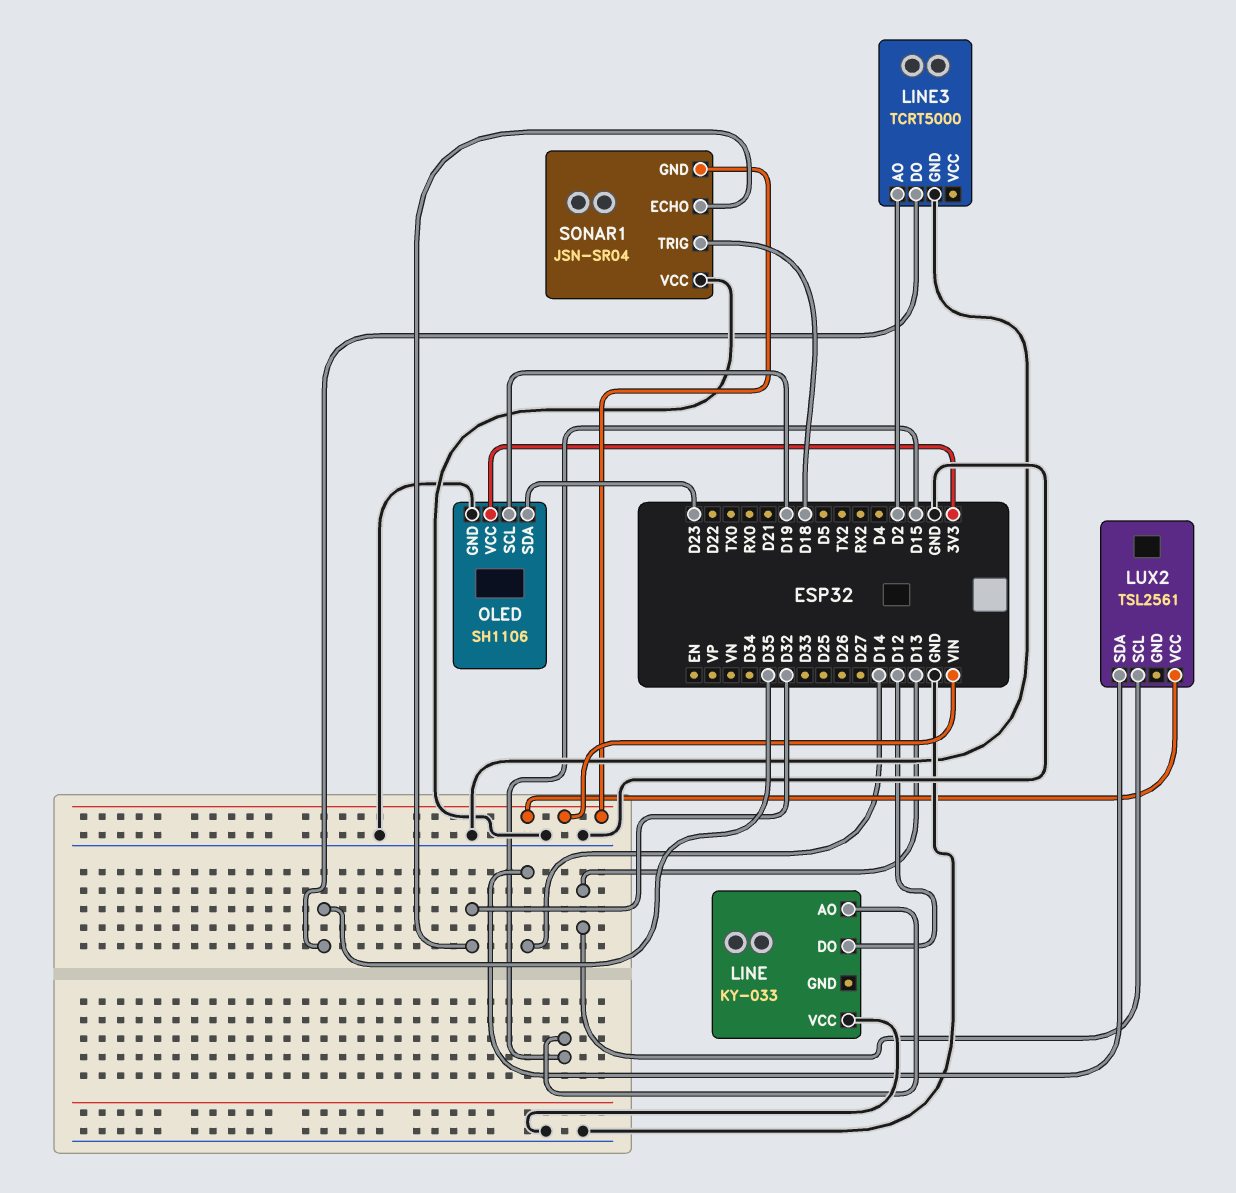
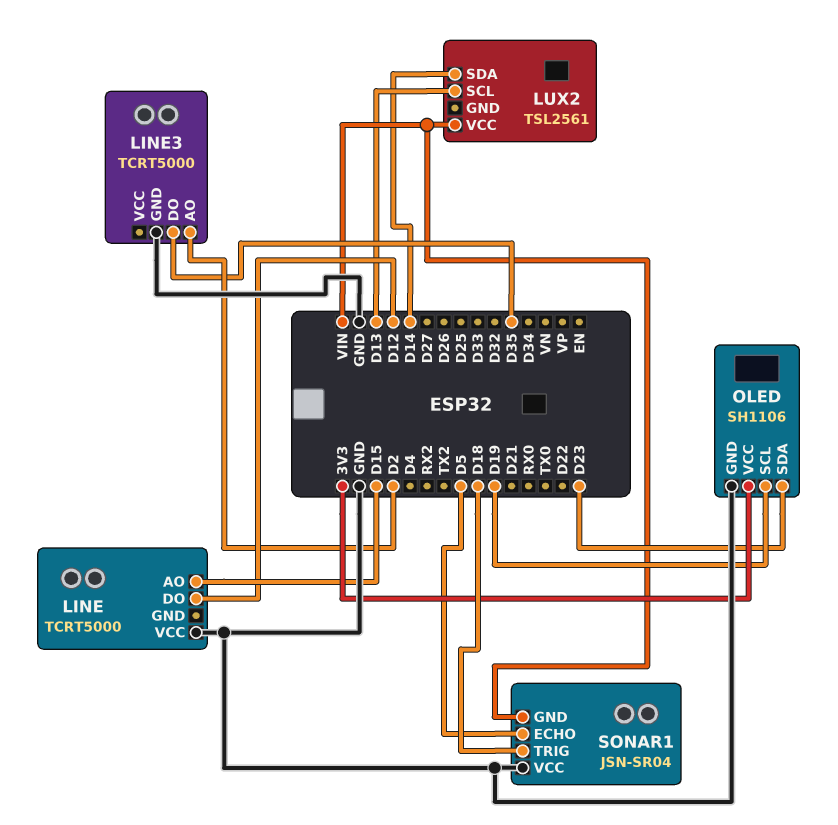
LINE: KY-033 -> TCRT5000
SONAR1 pin ECHO: D32 -> D5

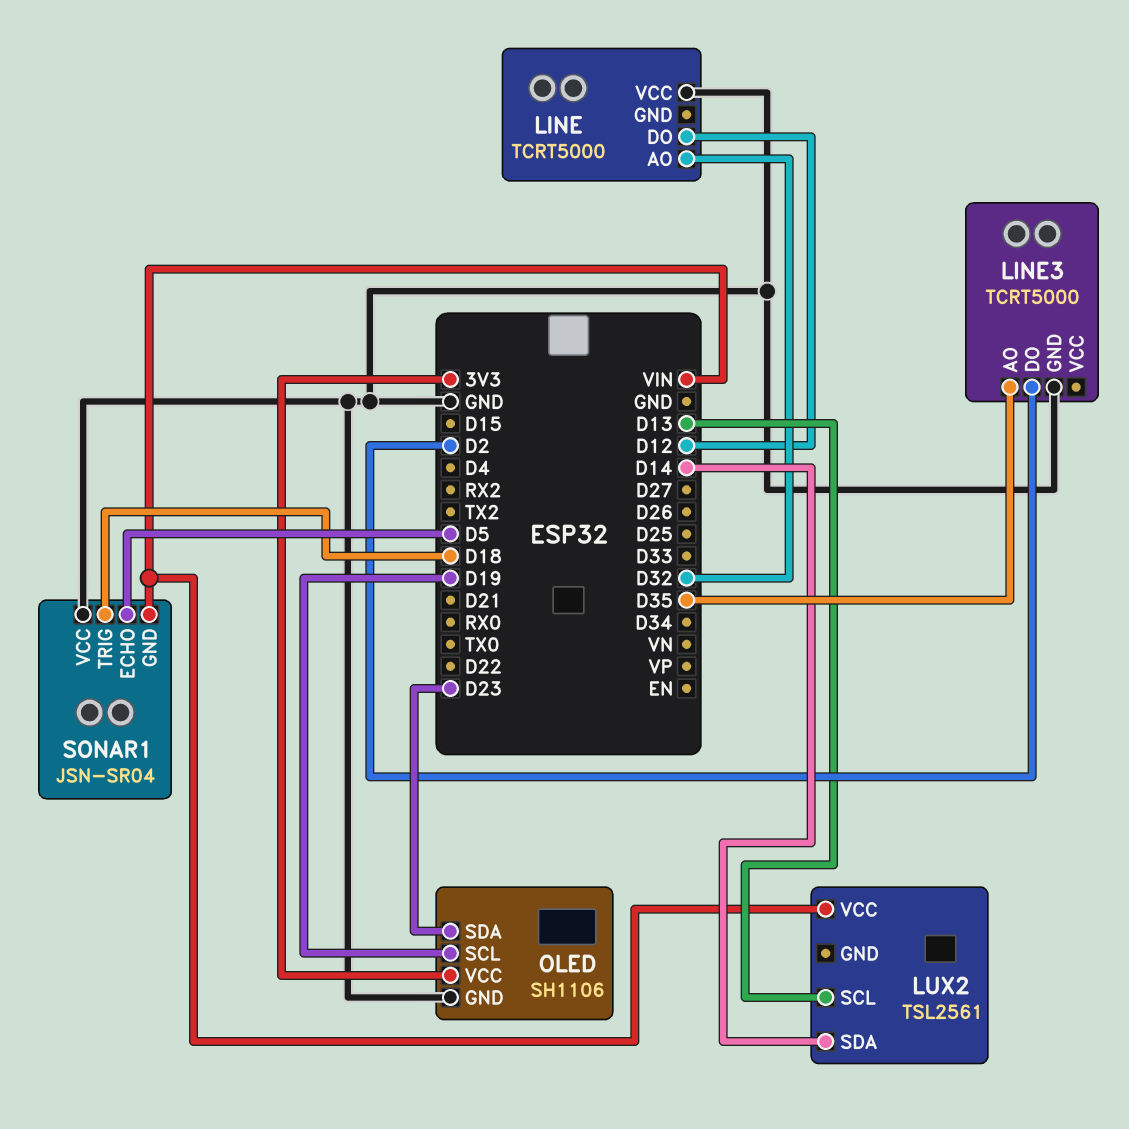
LINE pin AO: D15 -> D32
LINE3 pin AO: D2 -> D35
LINE3 pin DO: D35 -> D2

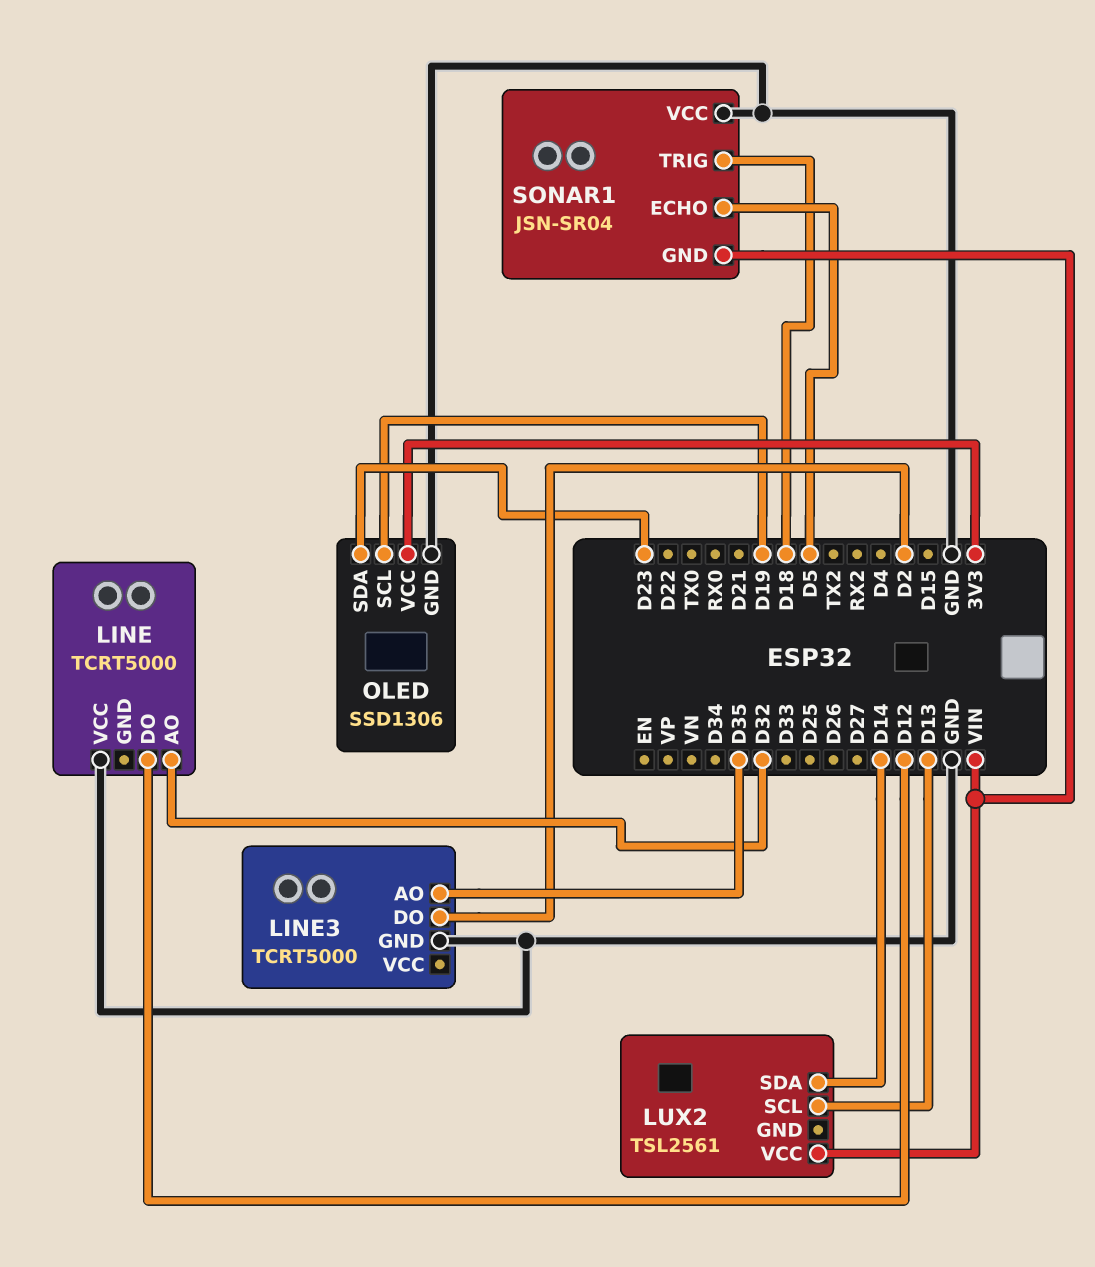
OLED: SH1106 -> SSD1306

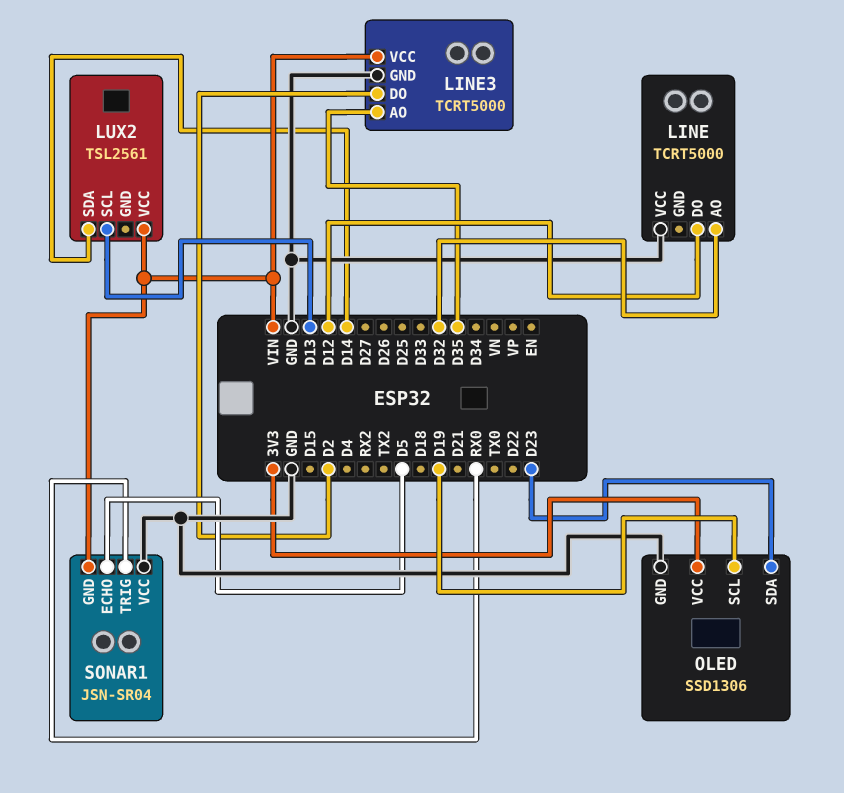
LINE3 pin VCC: none -> VIN
SONAR1 pin TRIG: D18 -> RX0

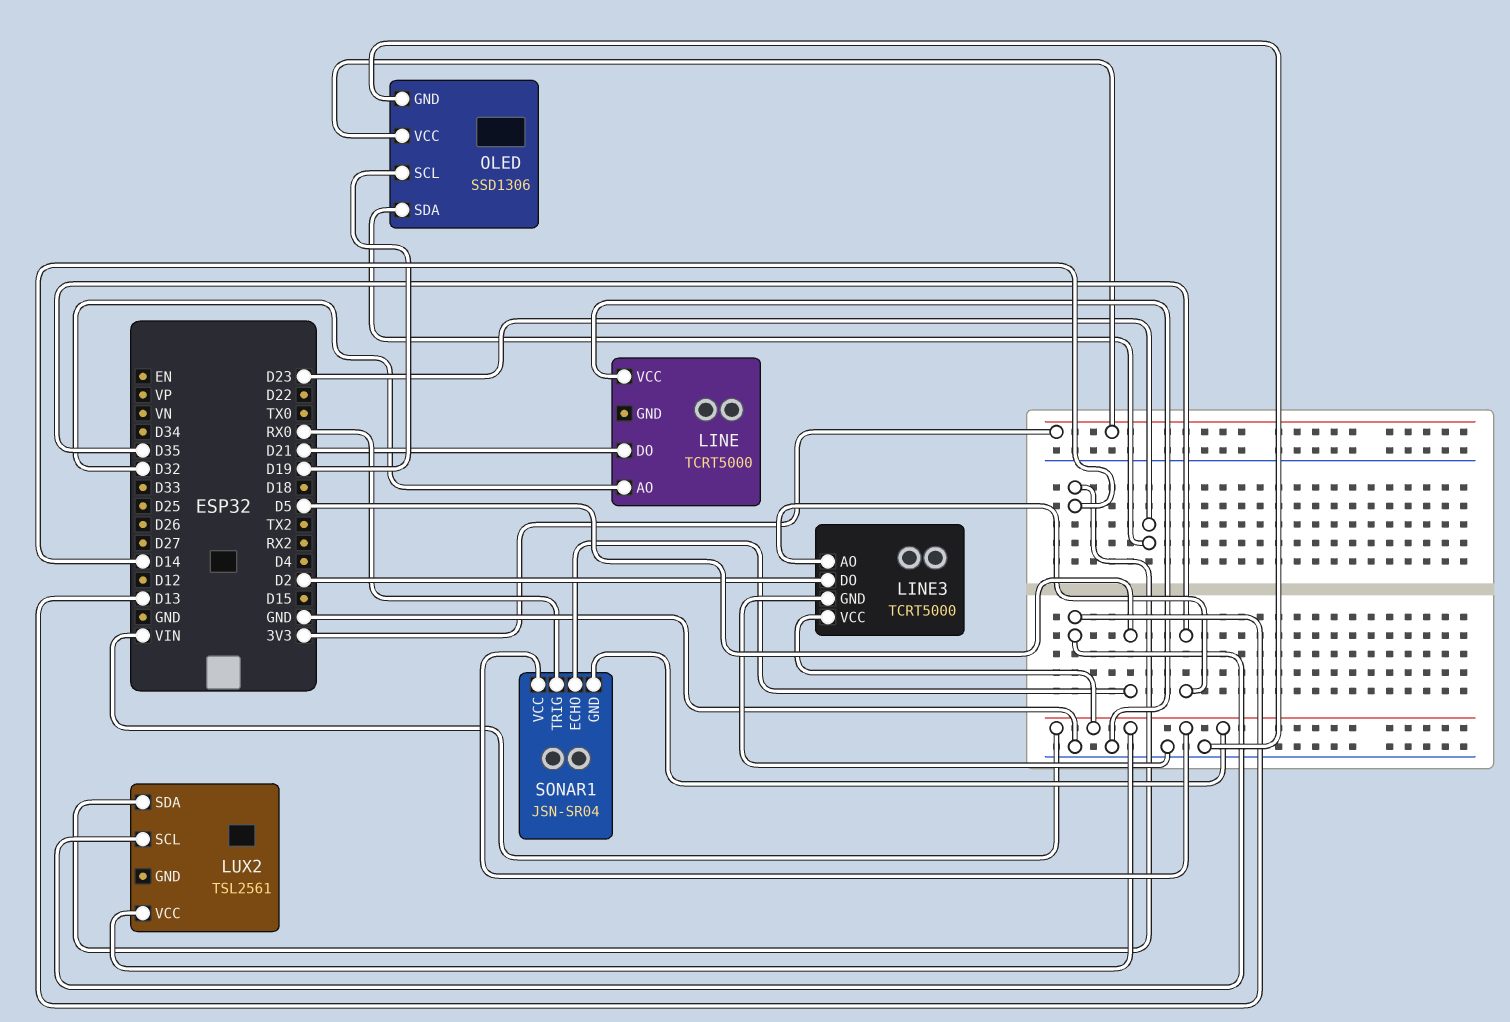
LINE pin DO: D12 -> D21
SONAR1 pin VCC: GND -> VIN

